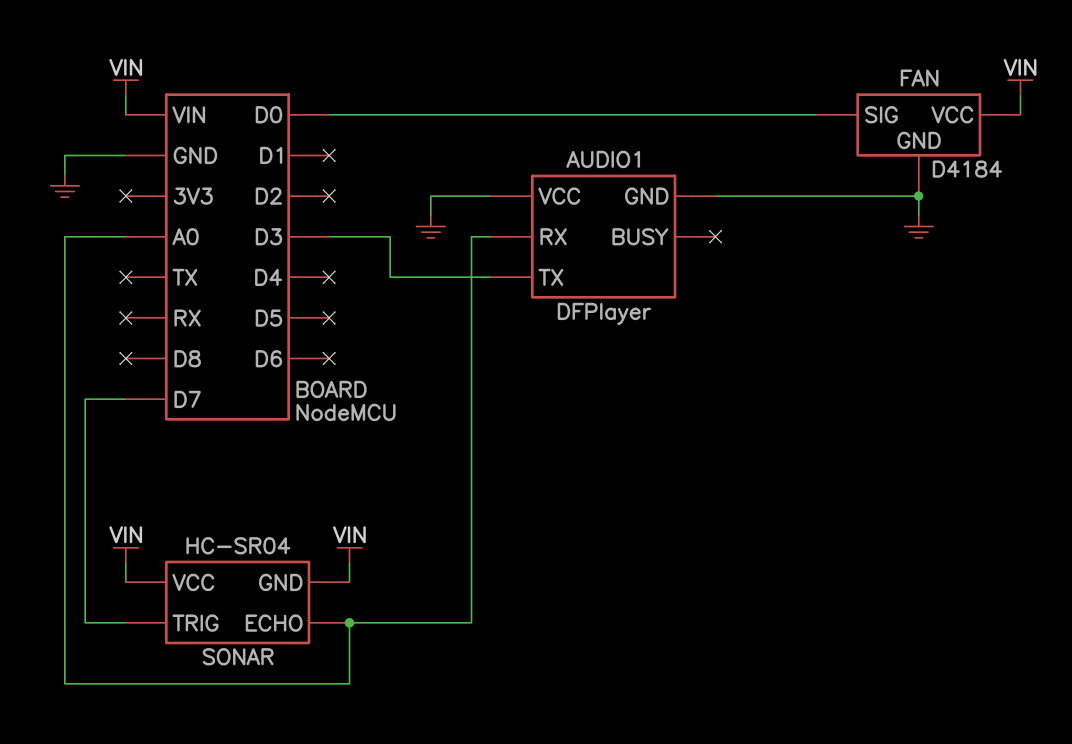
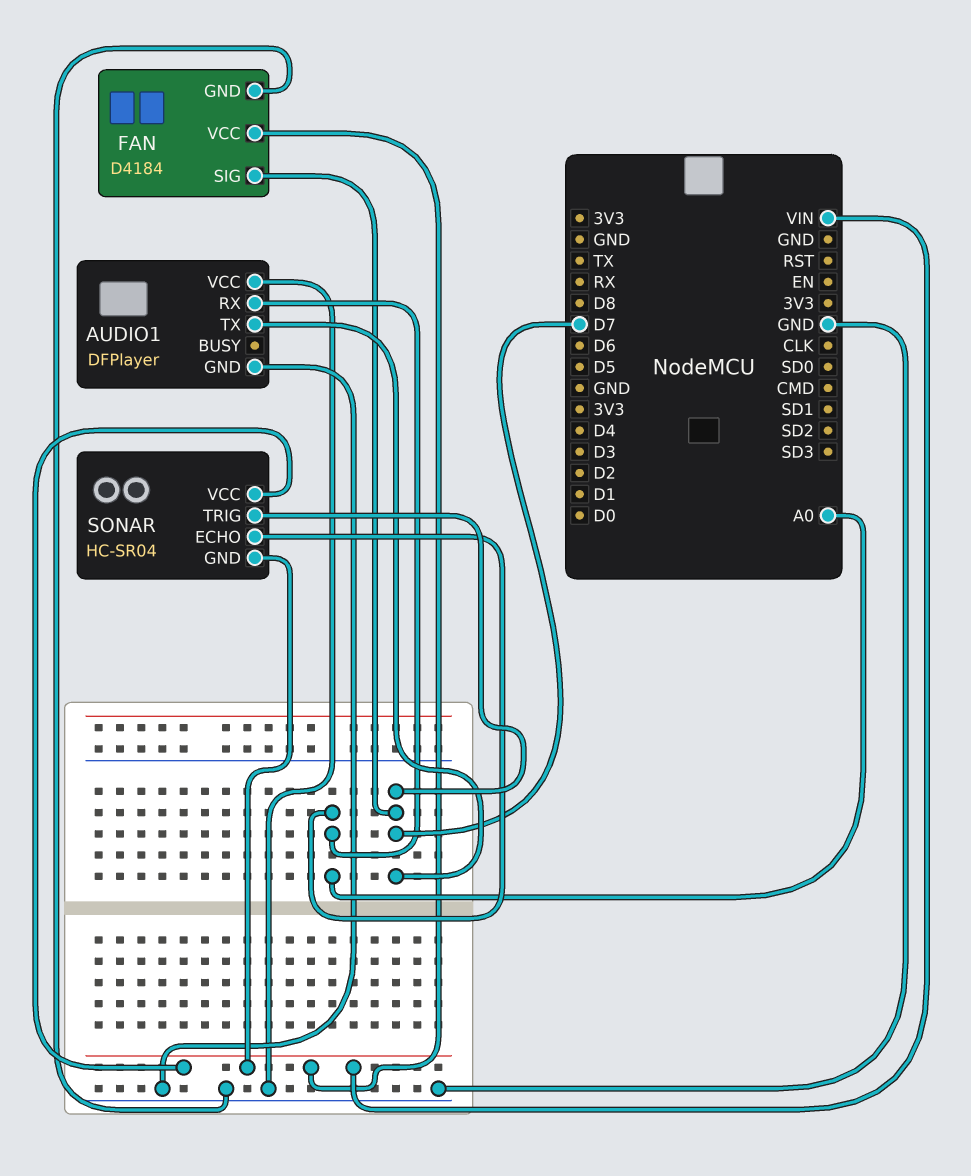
AUDIO1 pin TX: D3 -> D7
FAN pin SIG: D0 -> D7

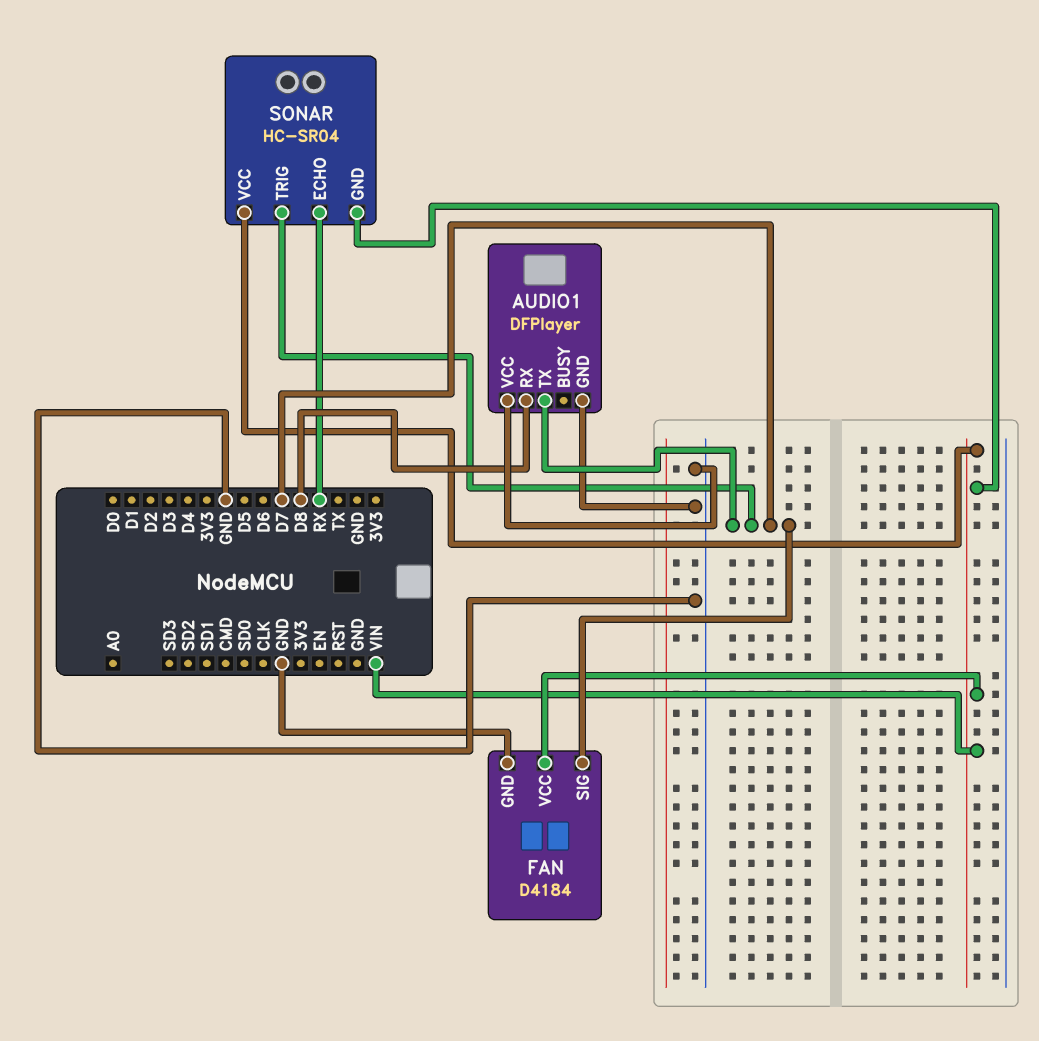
AUDIO1 pin RX: A0 -> D8
SONAR pin ECHO: A0 -> RX

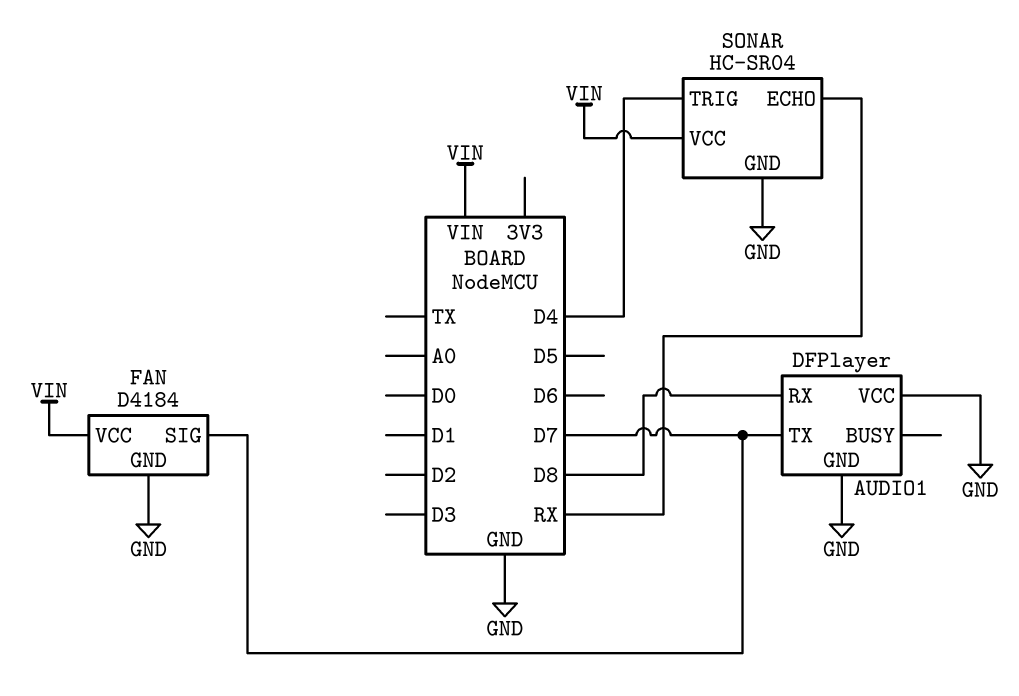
SONAR pin GND: VIN -> GND
SONAR pin TRIG: D7 -> D4

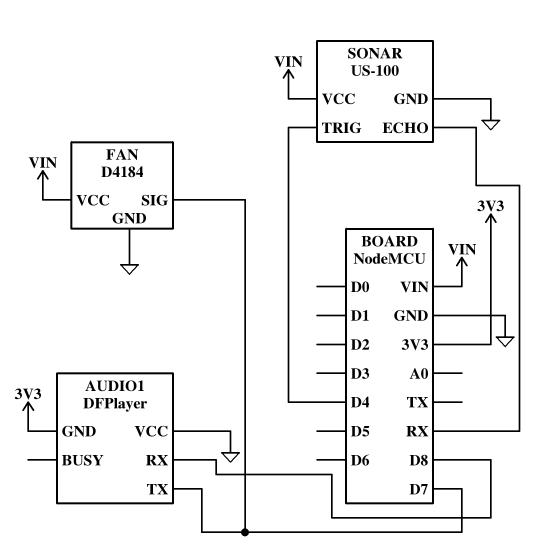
AUDIO1 pin GND: GND -> 3V3
SONAR: HC-SR04 -> US-100

